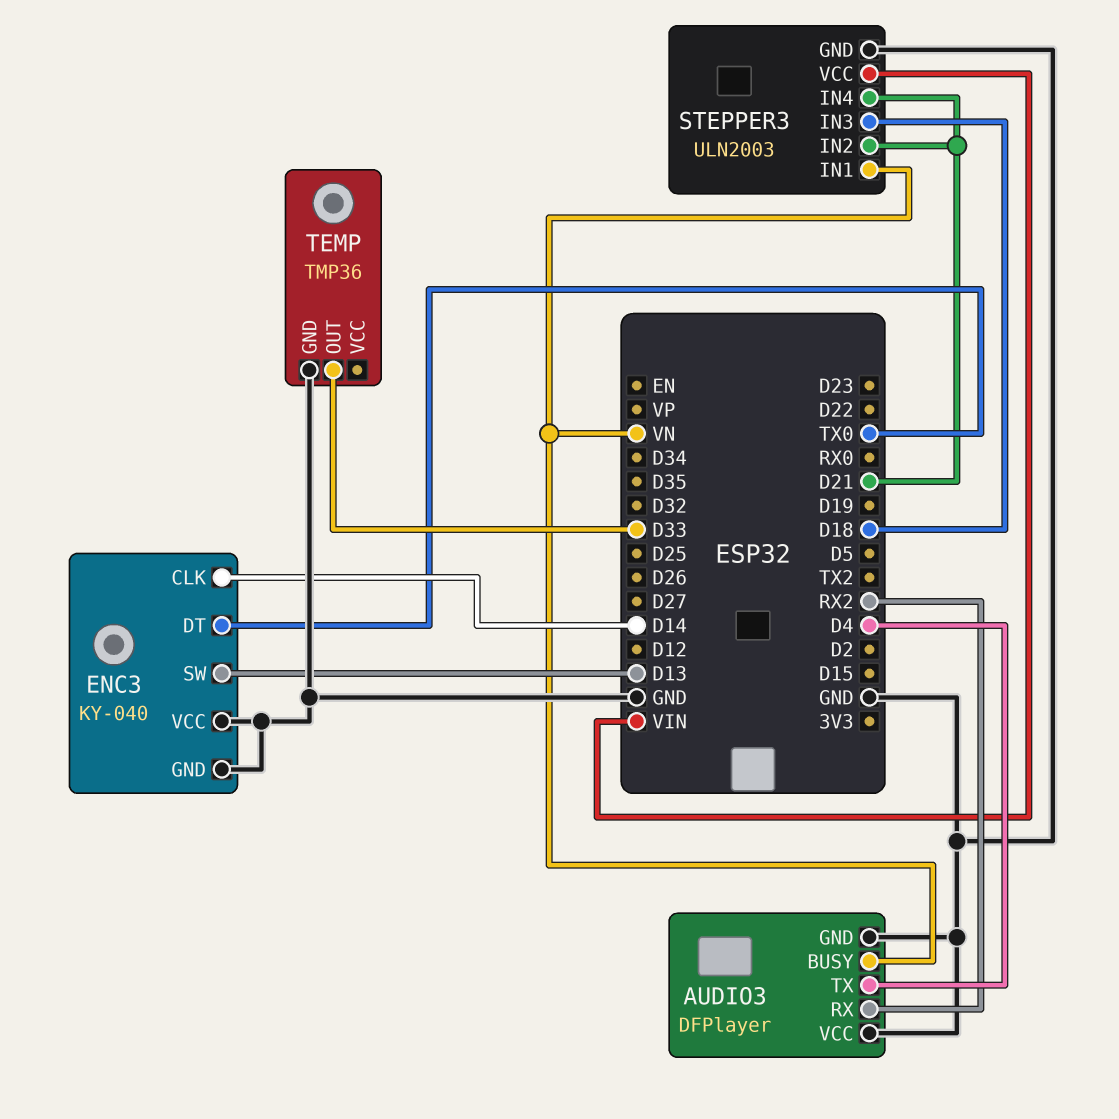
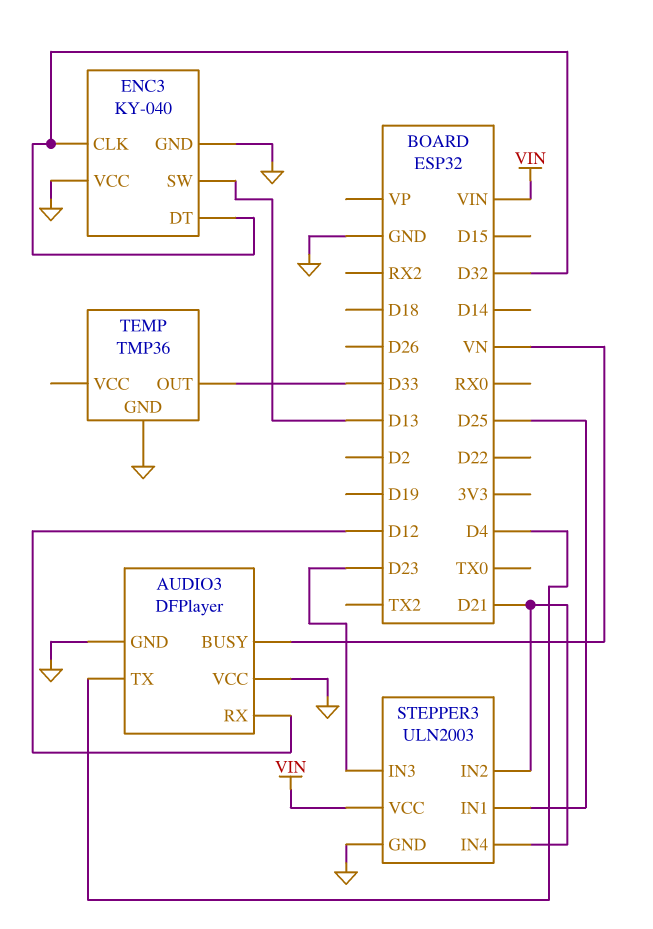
AUDIO3 pin RX: RX2 -> D12
ENC3 pin CLK: D14 -> D32
ENC3 pin DT: TX0 -> D32
STEPPER3 pin IN1: VN -> D25
STEPPER3 pin IN3: D18 -> D23

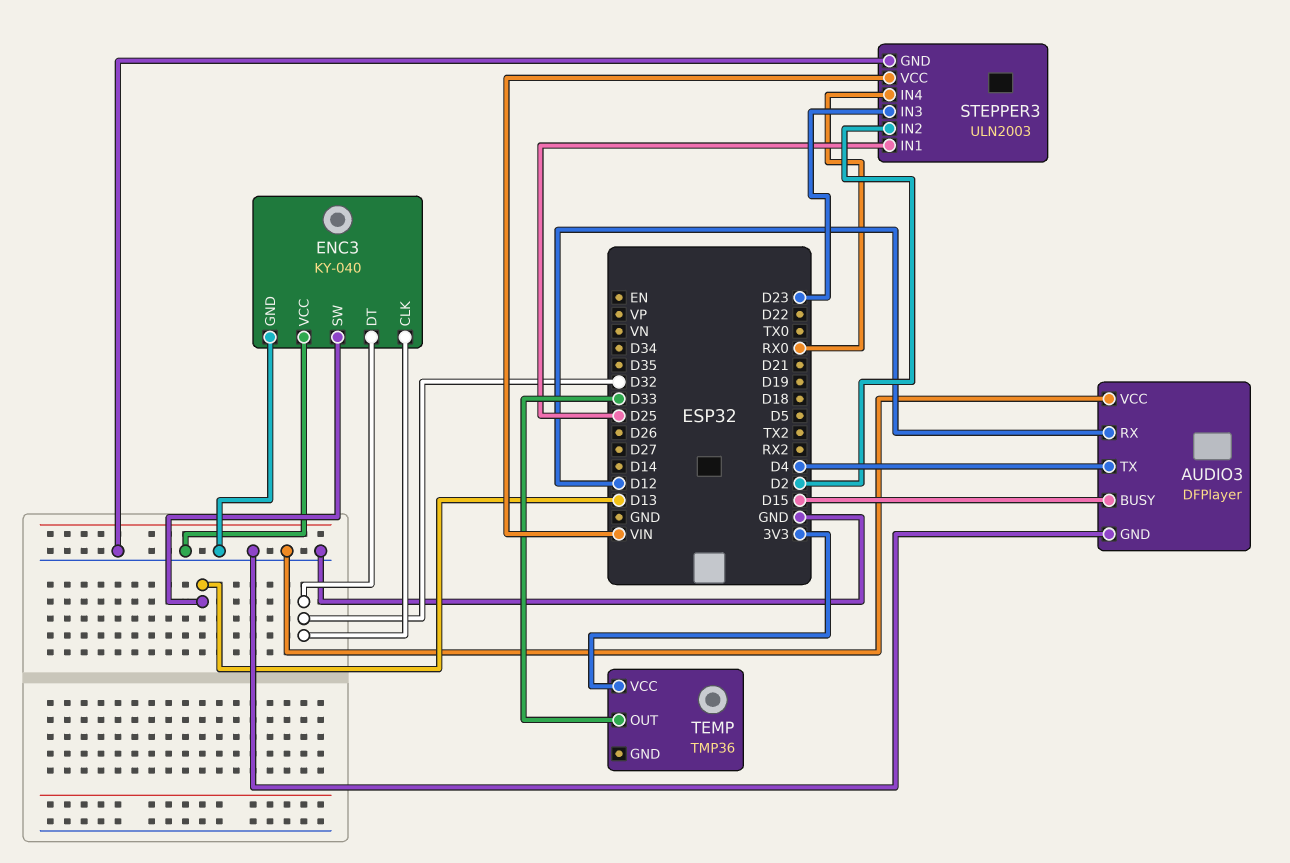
AUDIO3 pin BUSY: VN -> D15
STEPPER3 pin IN2: D21 -> D2
STEPPER3 pin IN4: D21 -> RX0
TEMP pin GND: GND -> none
TEMP pin VCC: none -> 3V3

